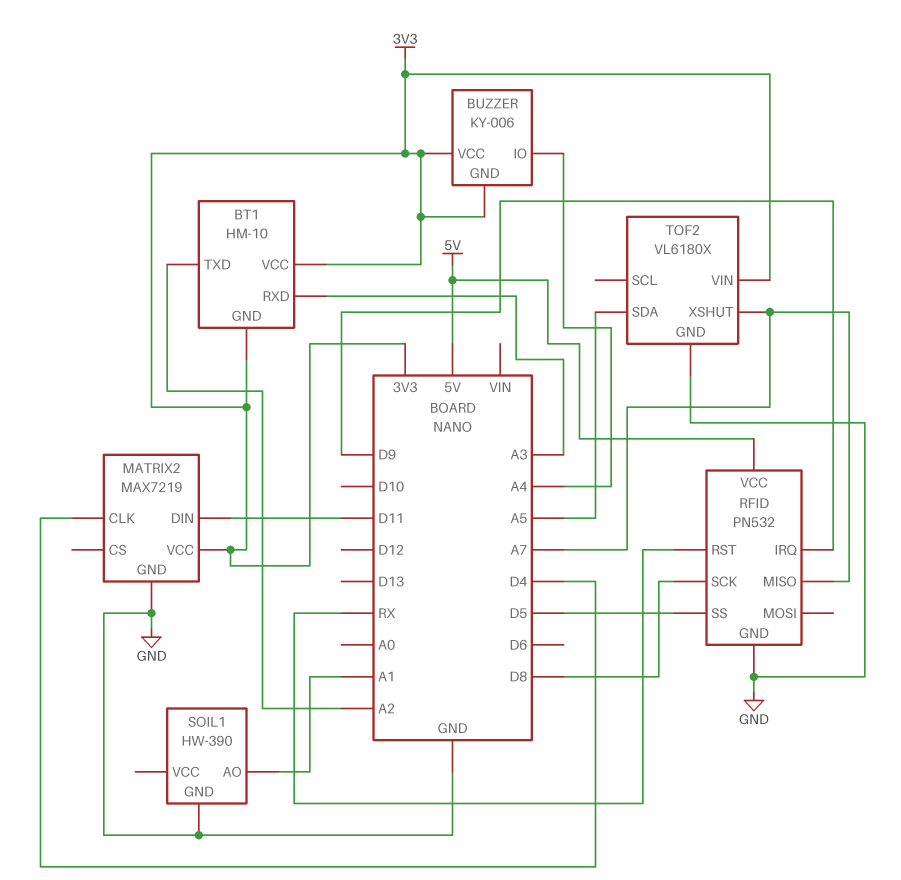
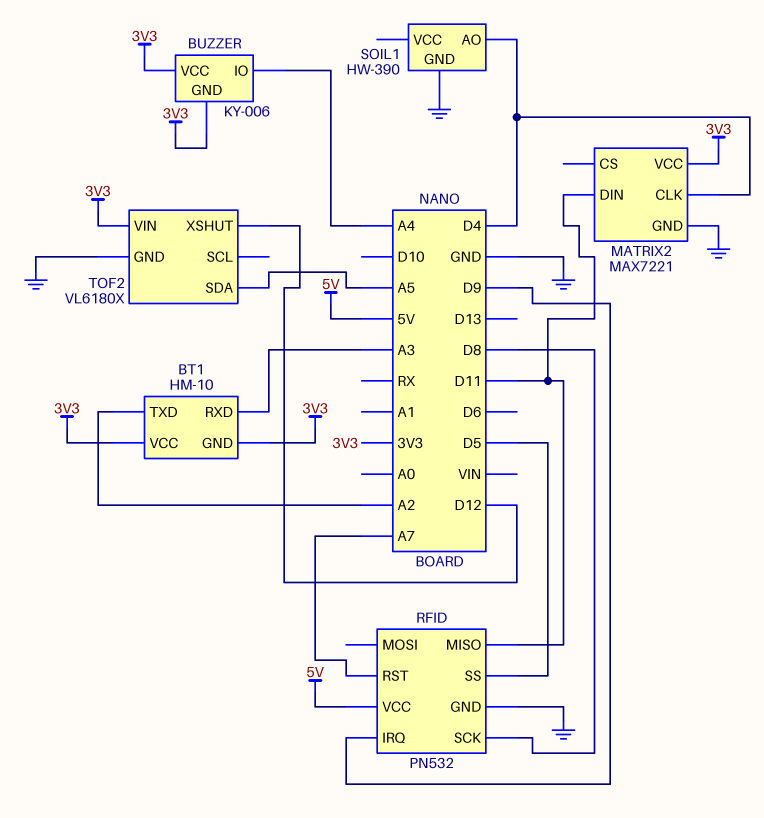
MATRIX2: MAX7219 -> MAX7221
RFID pin MISO: A7 -> D11
RFID pin RST: RX -> A7
SOIL1 pin AO: A1 -> D4
TOF2 pin XSHUT: A7 -> D12

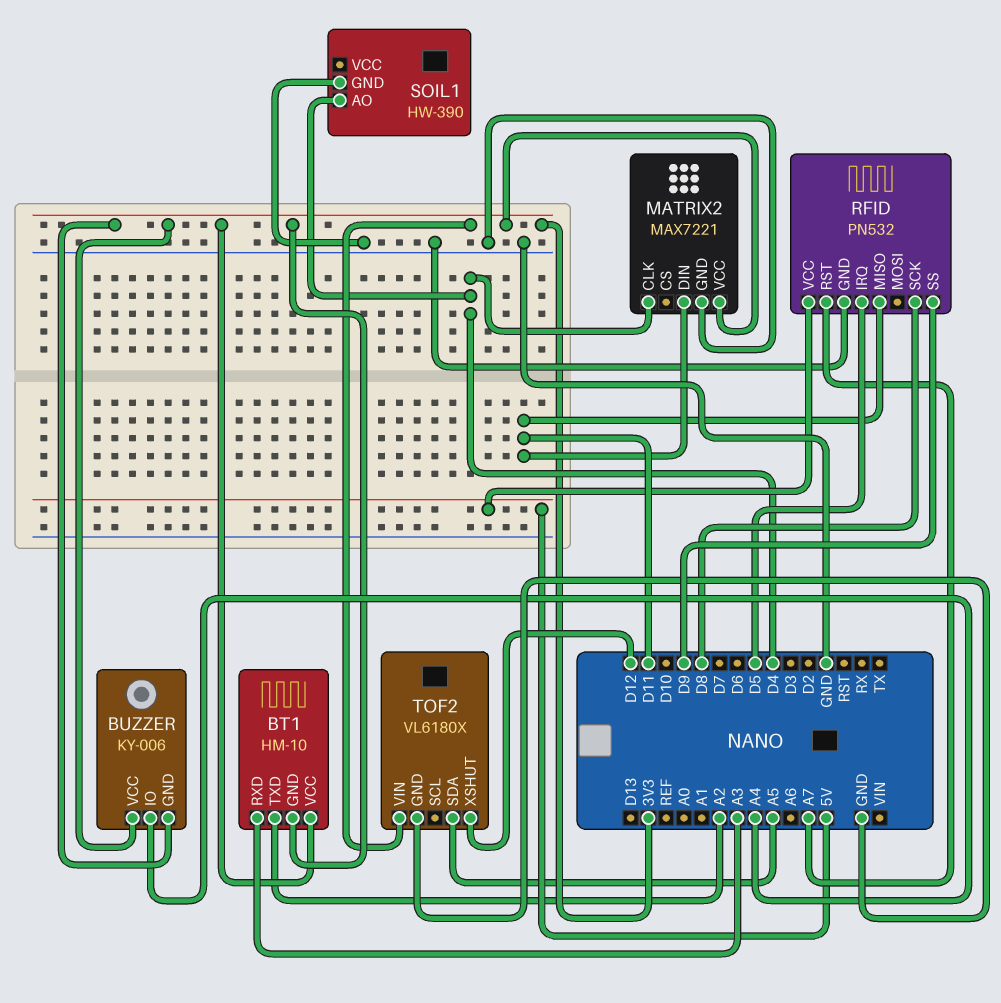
RFID pin IRQ: D9 -> D5
RFID pin SS: D5 -> D9

